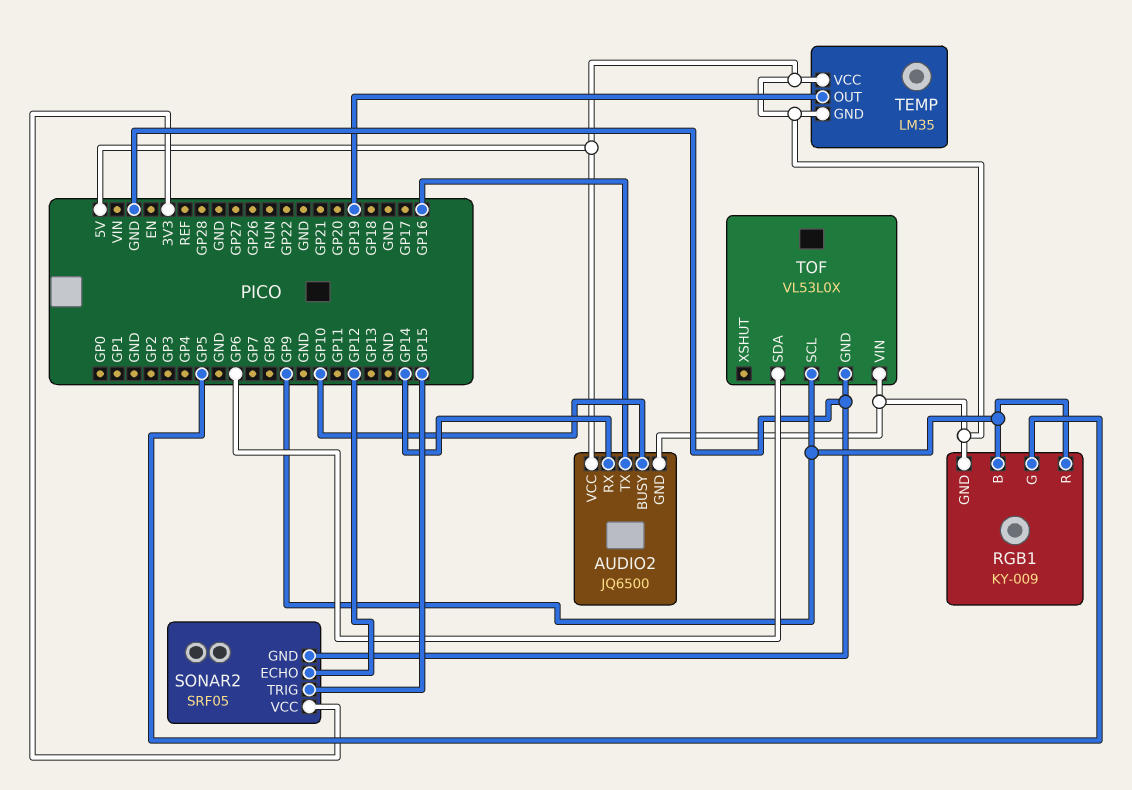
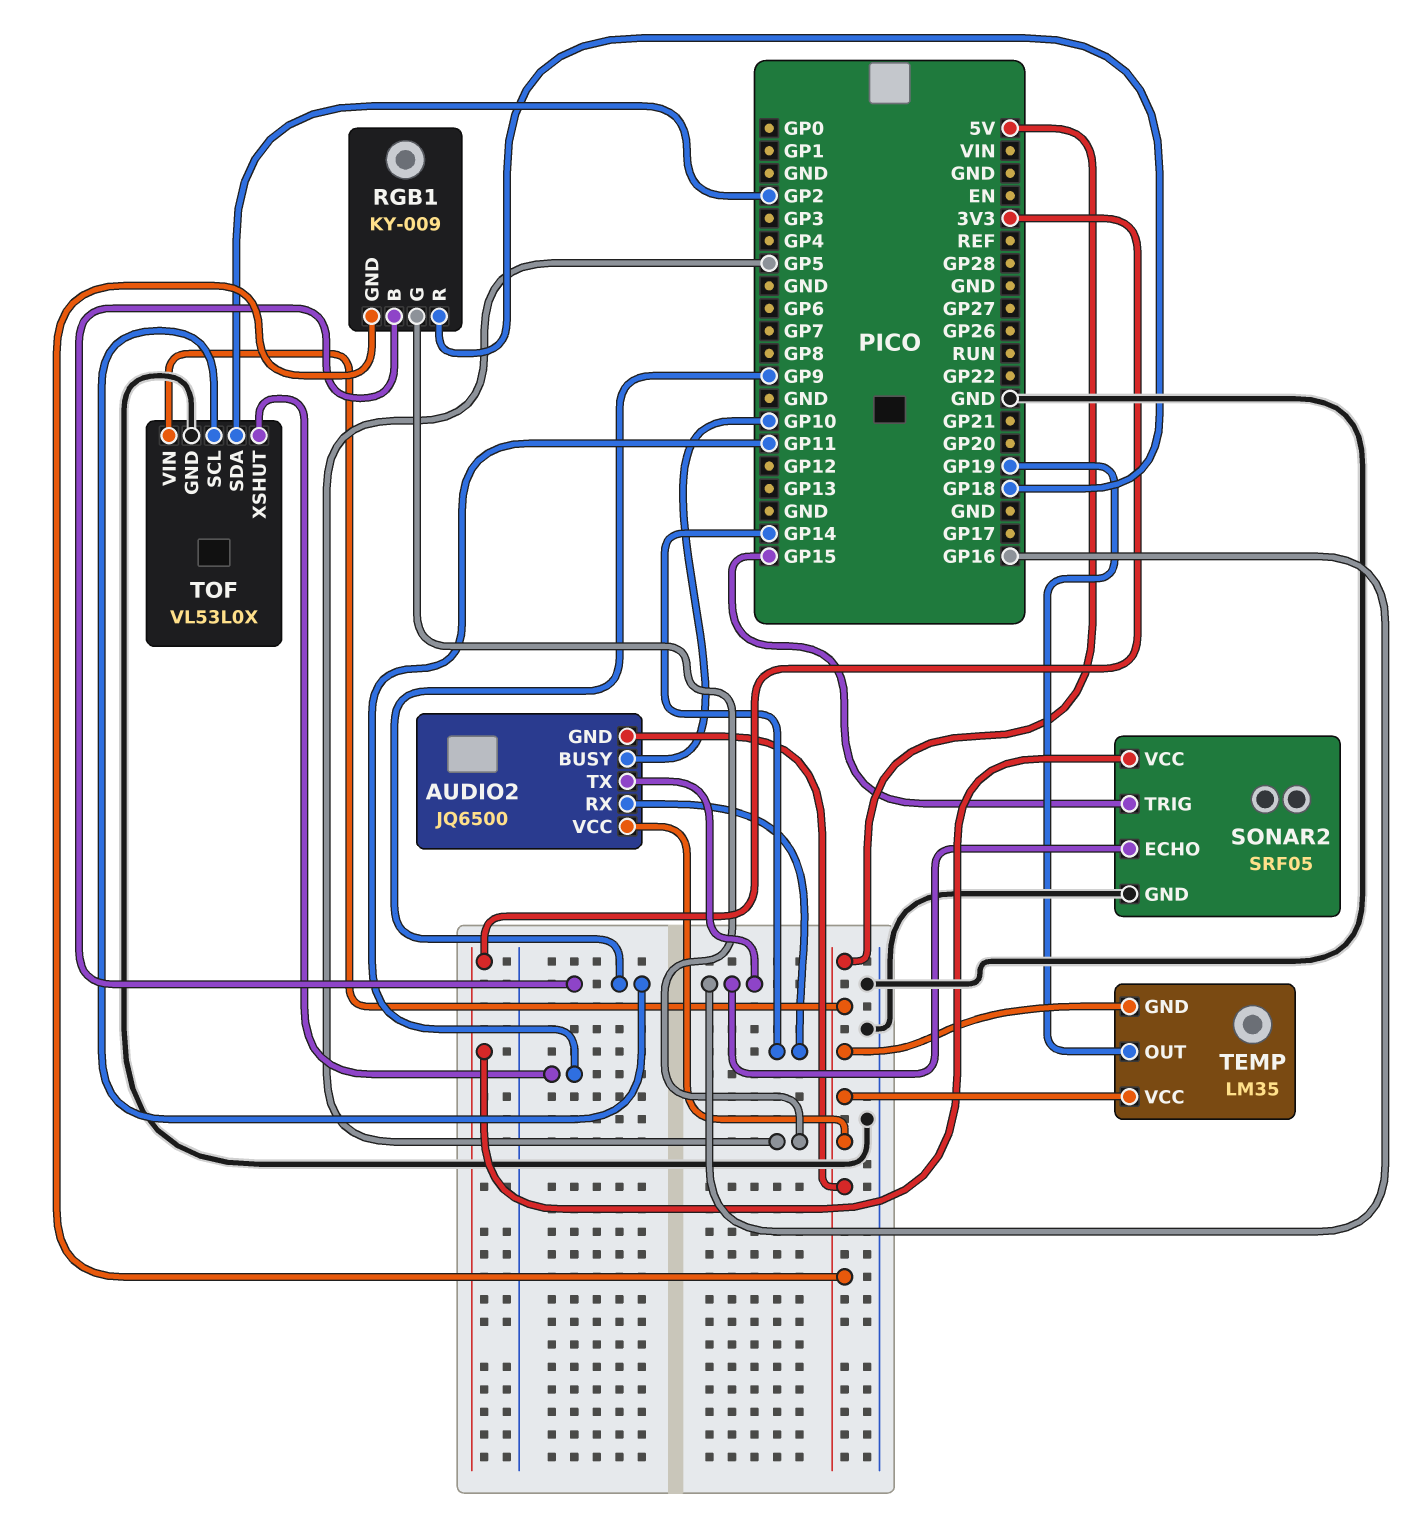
RGB1 pin R: GP9 -> GP18
SONAR2 pin ECHO: GP12 -> GP16
TOF pin SDA: GP6 -> GP2
TOF pin XSHUT: none -> GP11

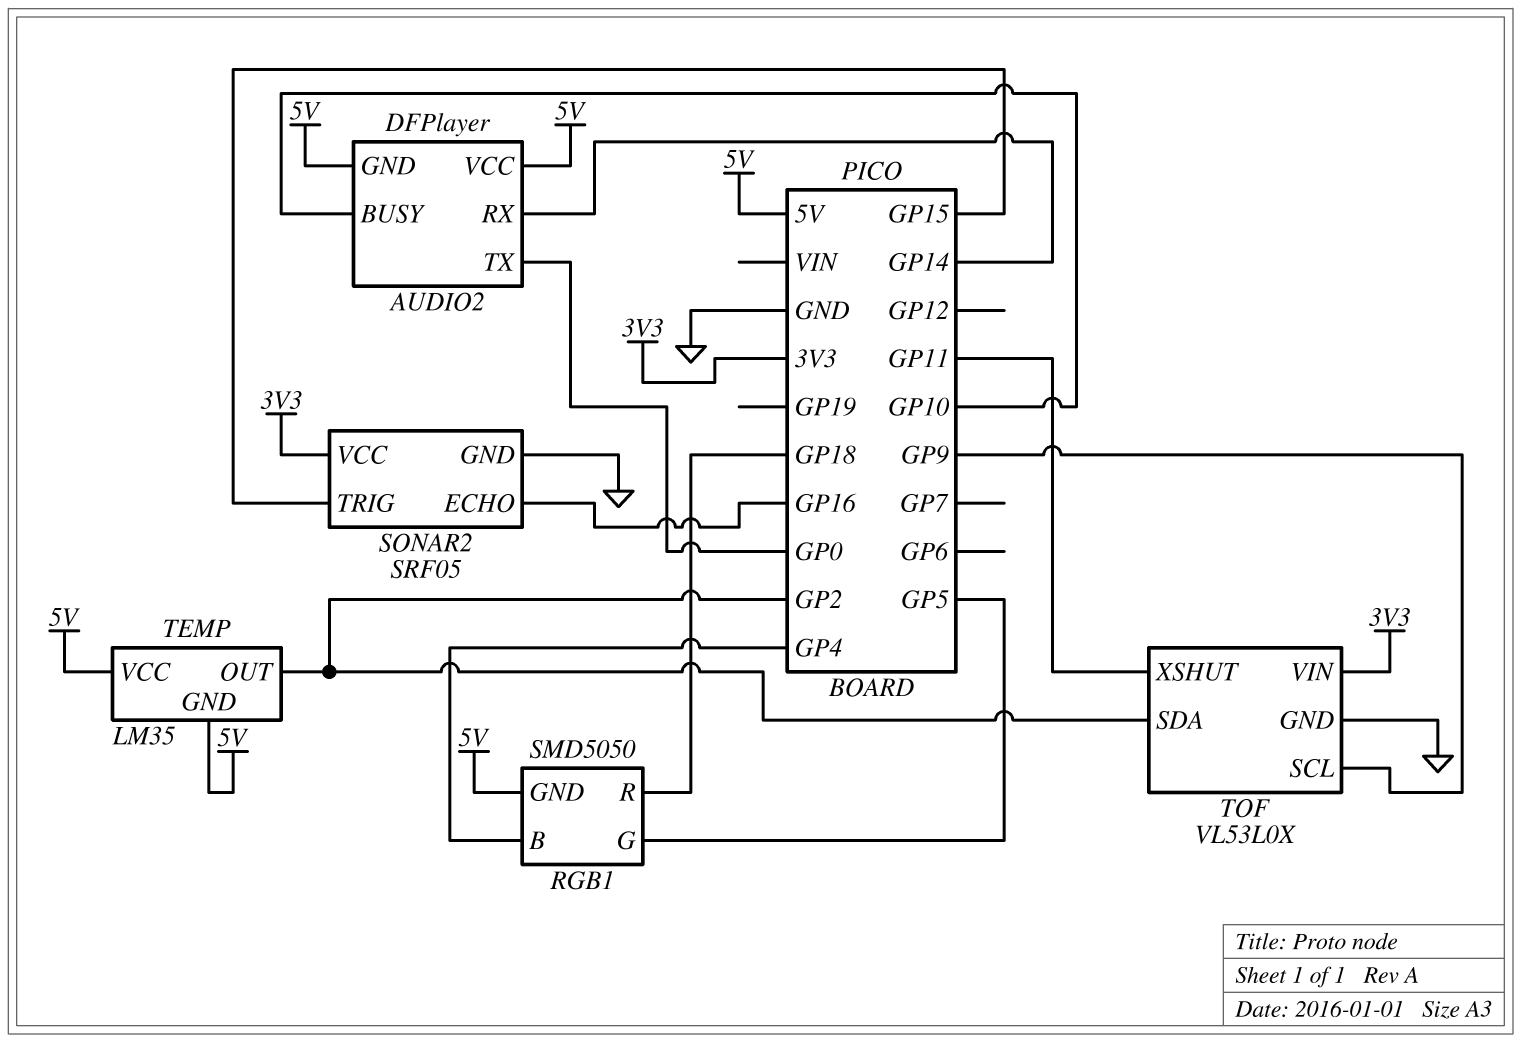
AUDIO2: JQ6500 -> DFPlayer
AUDIO2 pin TX: GP16 -> GP0
RGB1: KY-009 -> SMD5050
RGB1 pin B: GP9 -> GP4
TEMP pin OUT: GP19 -> GP2
TOF pin VIN: 5V -> 3V3

